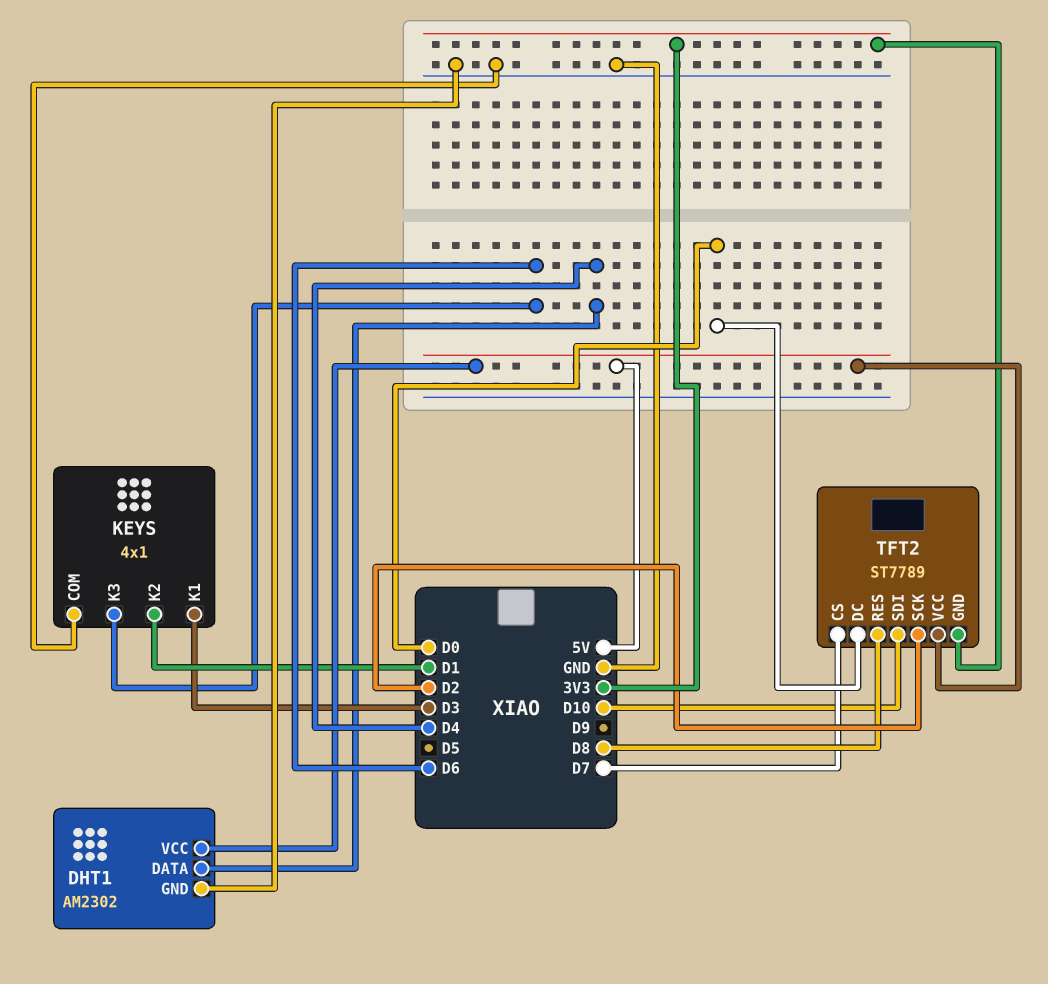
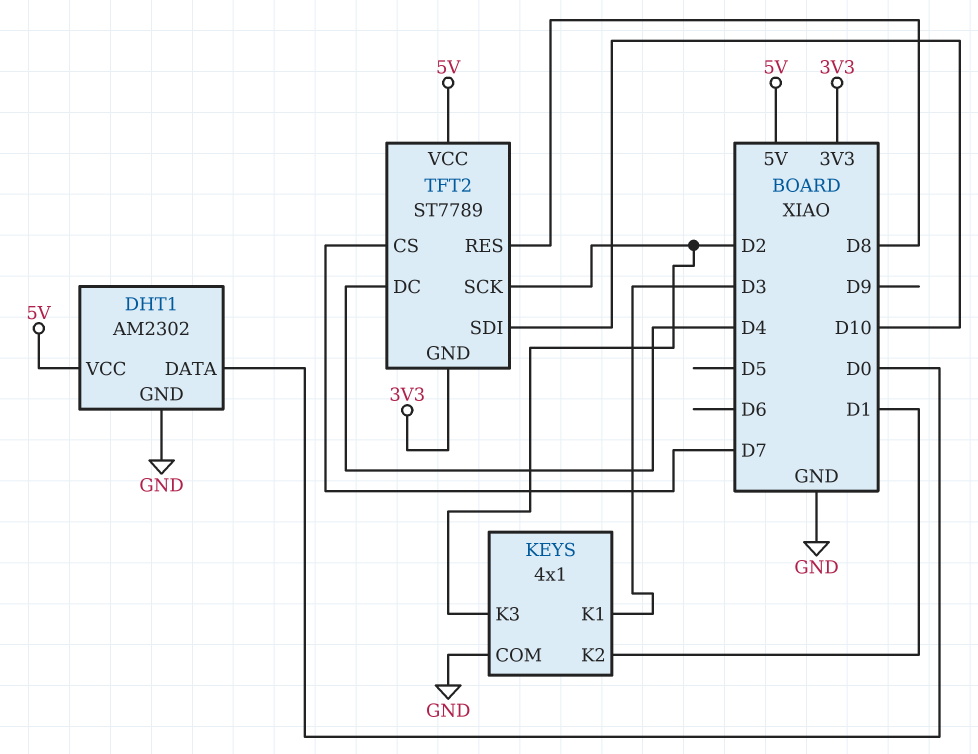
DHT1 pin DATA: D4 -> D0
KEYS pin K3: D6 -> D2
TFT2 pin DC: D0 -> D4

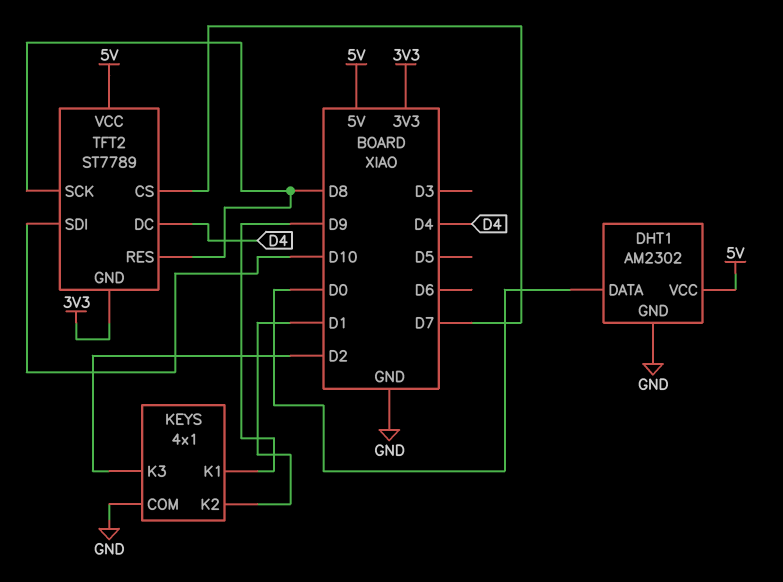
KEYS pin K1: D3 -> D9
TFT2 pin SCK: D2 -> D8

